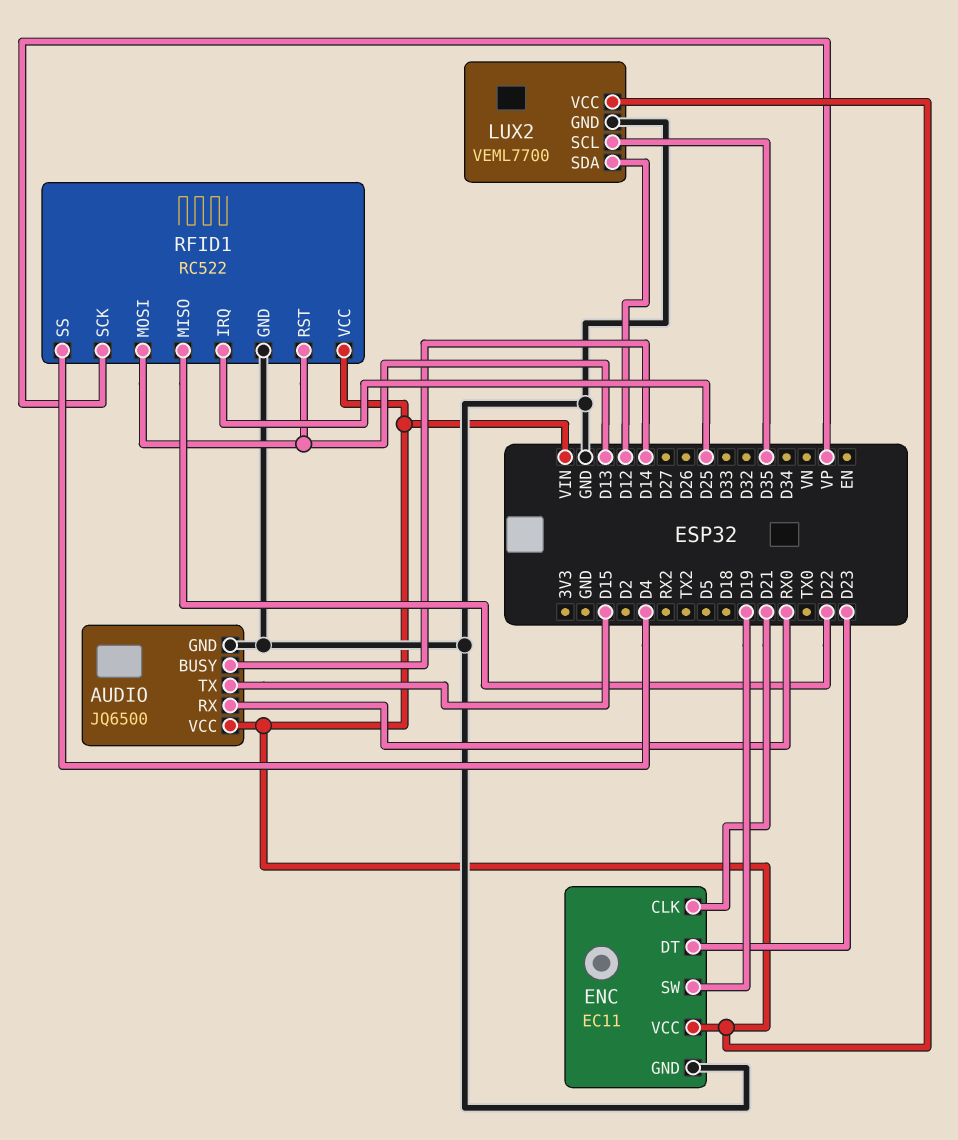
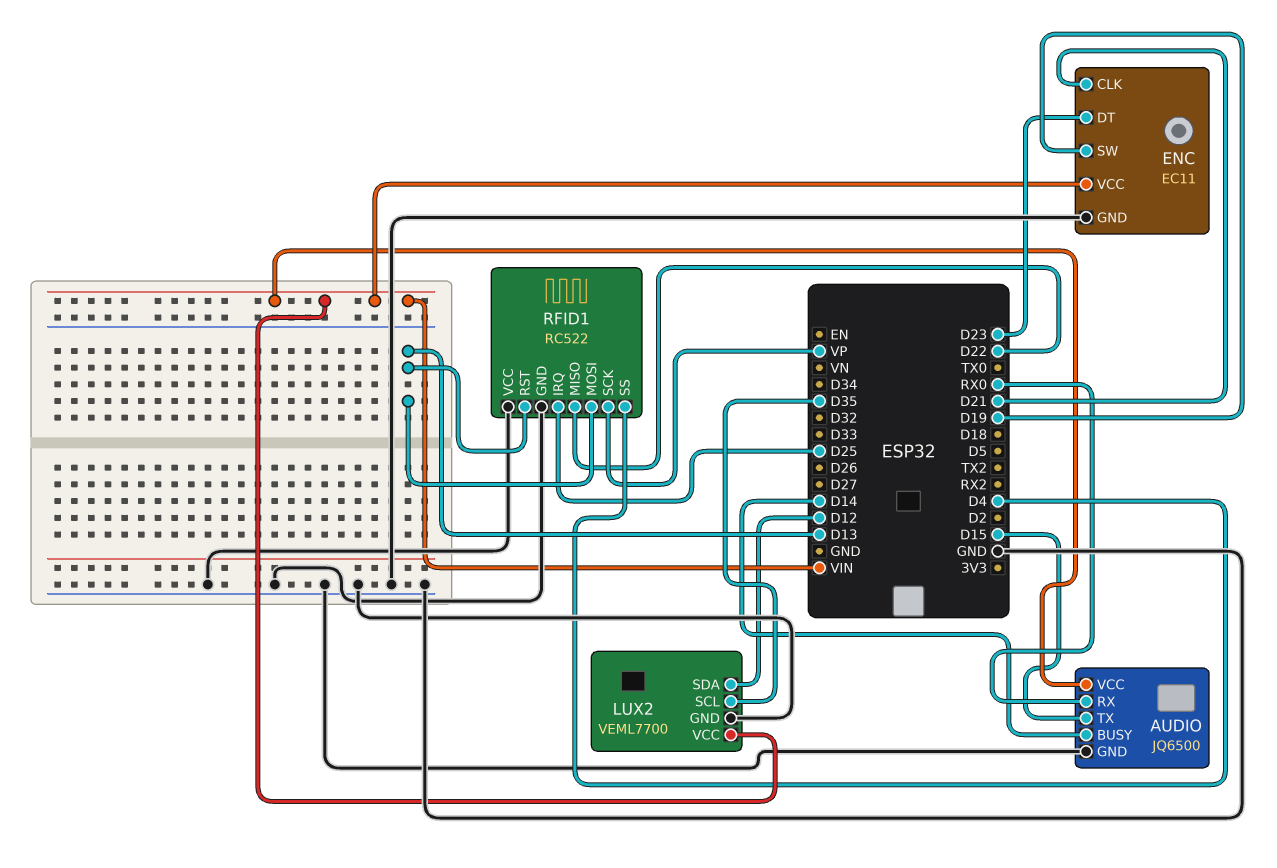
RFID1 pin VCC: VIN -> GND

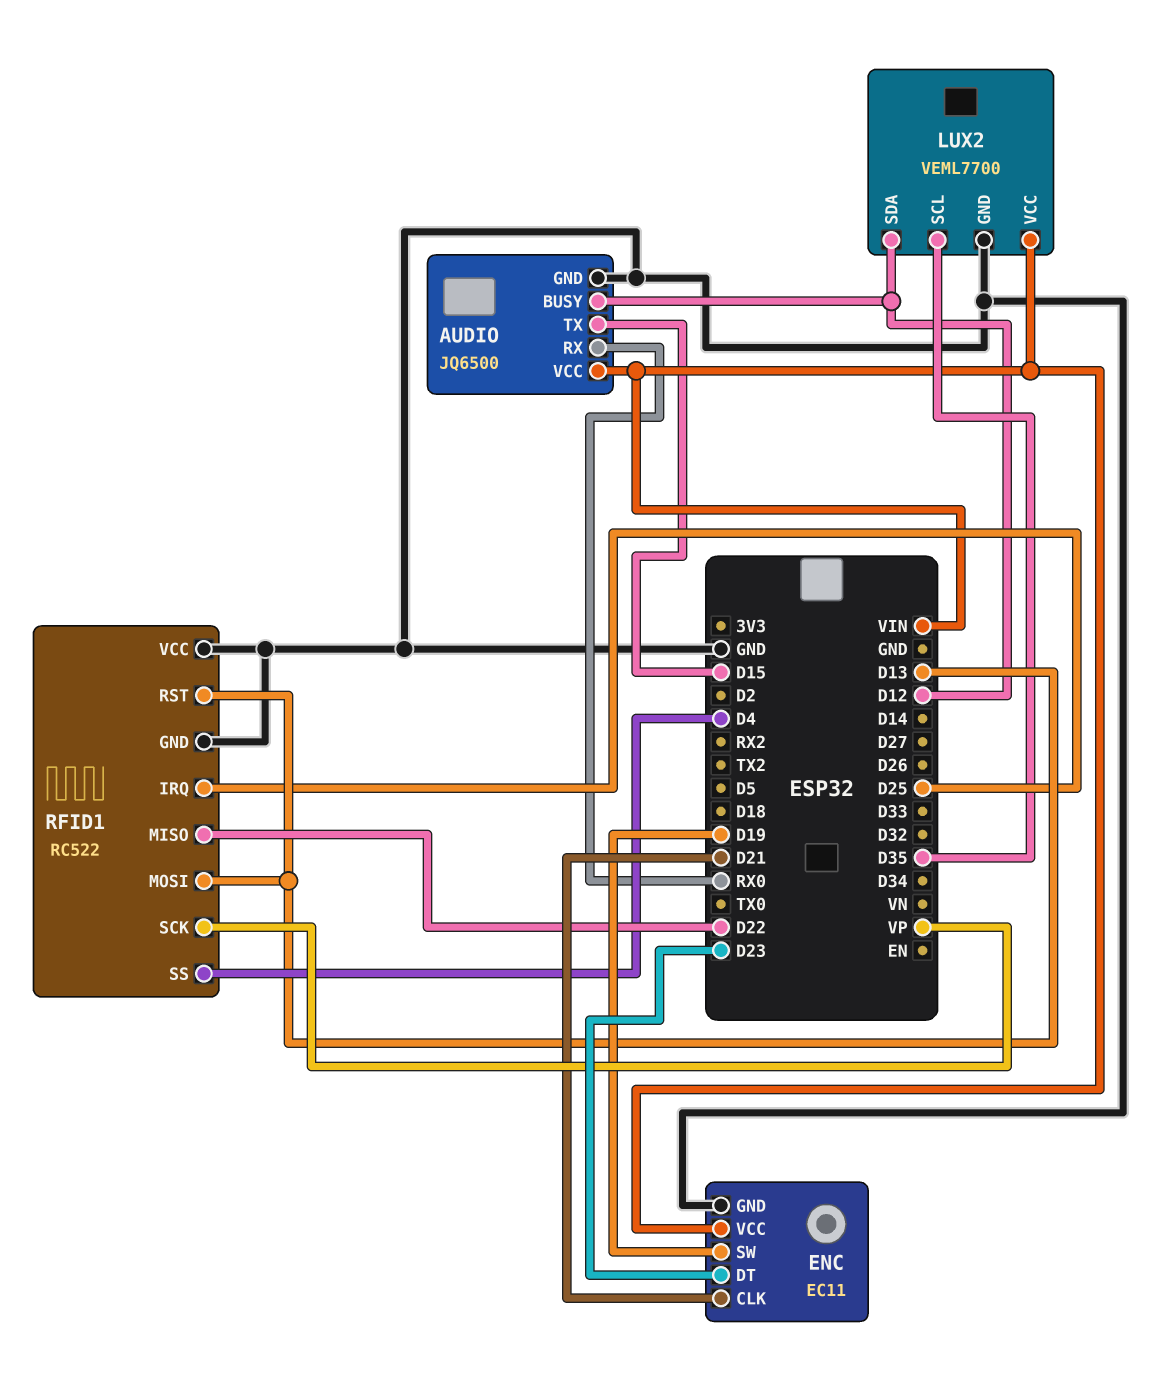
AUDIO pin BUSY: D14 -> D12

